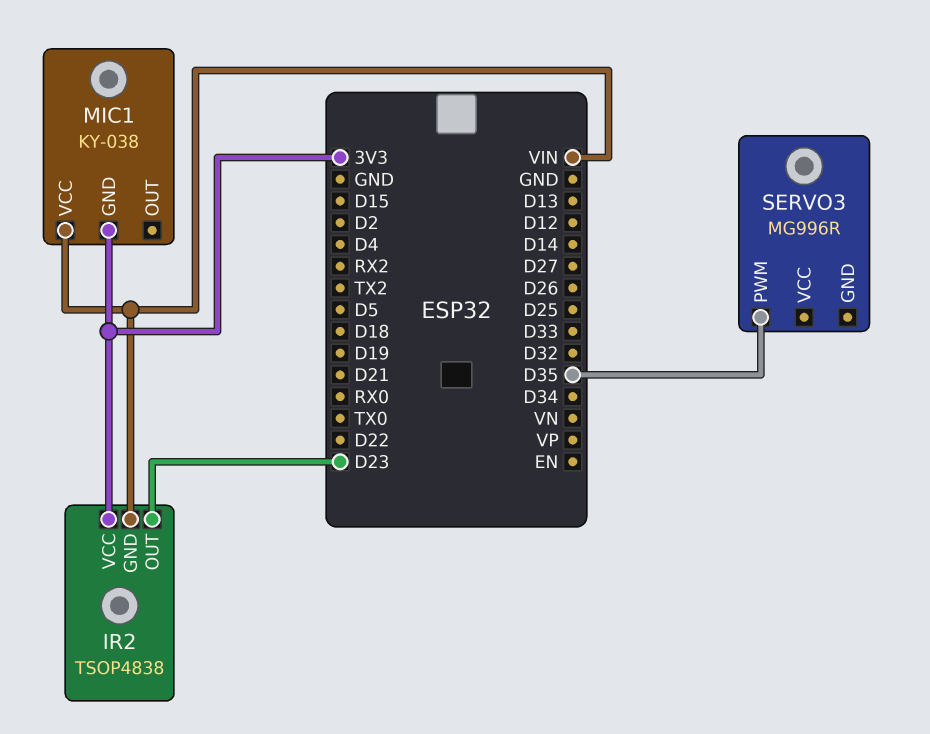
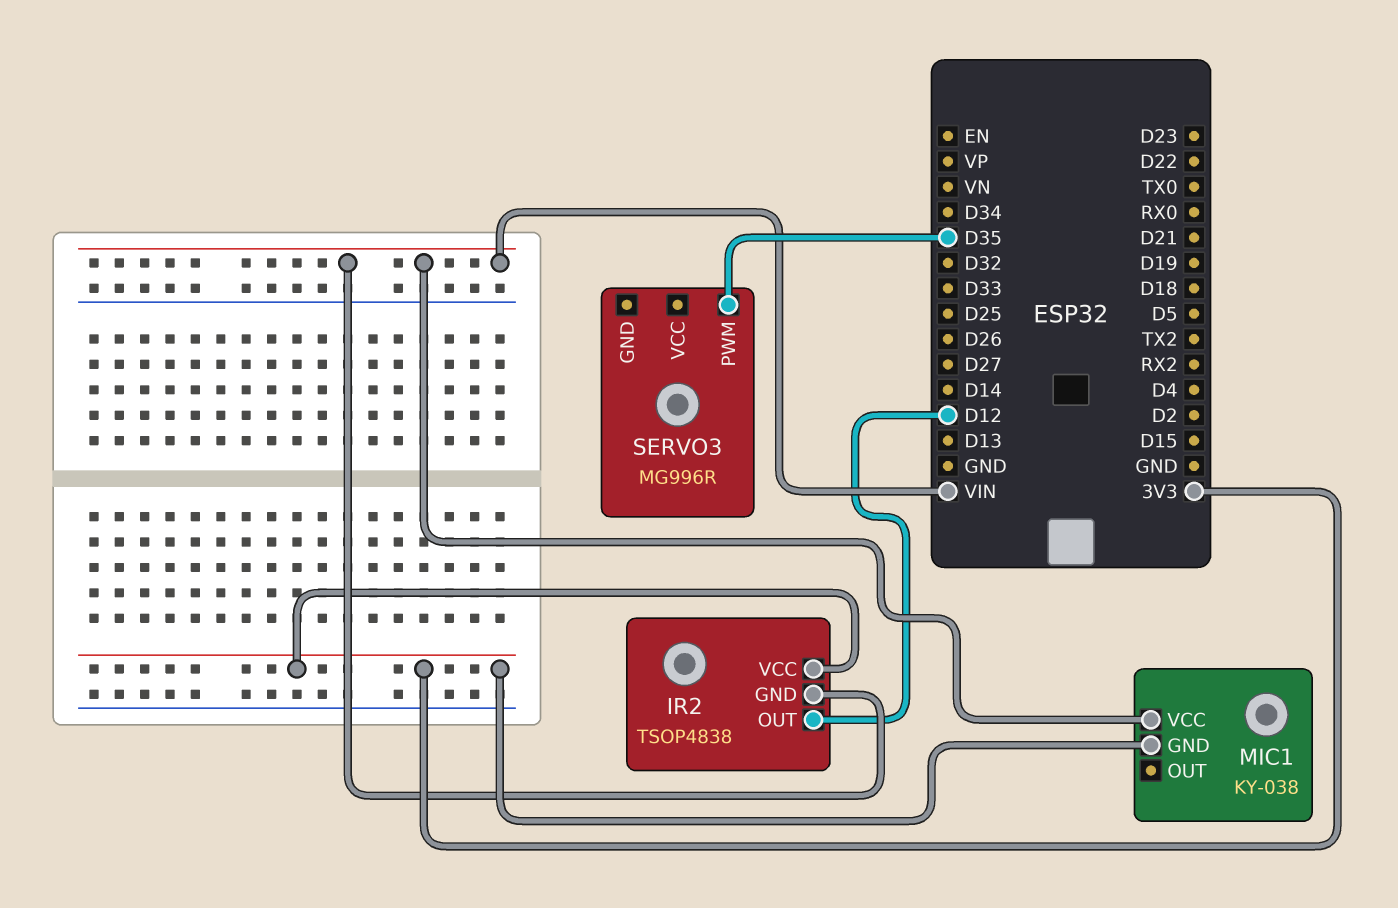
IR2 pin OUT: D23 -> D12

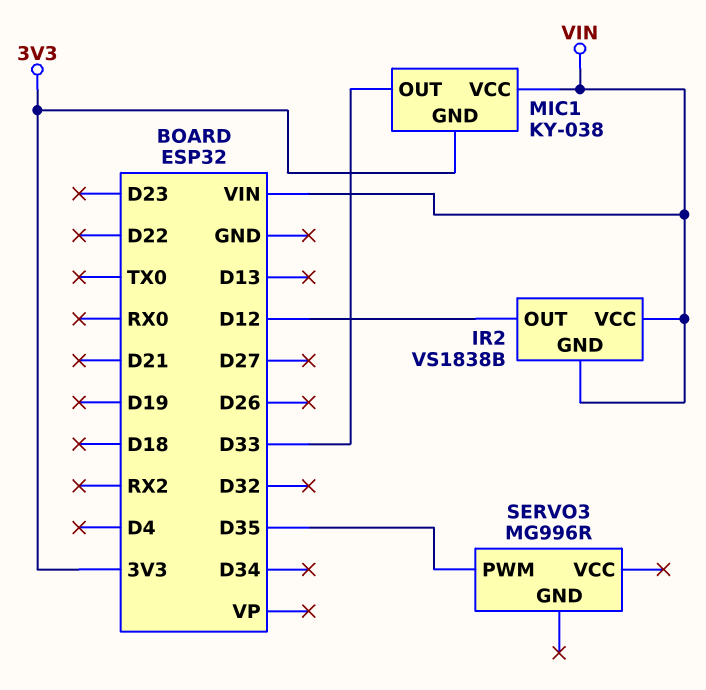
IR2: TSOP4838 -> VS1838B
IR2 pin VCC: 3V3 -> VIN
MIC1 pin OUT: none -> D33

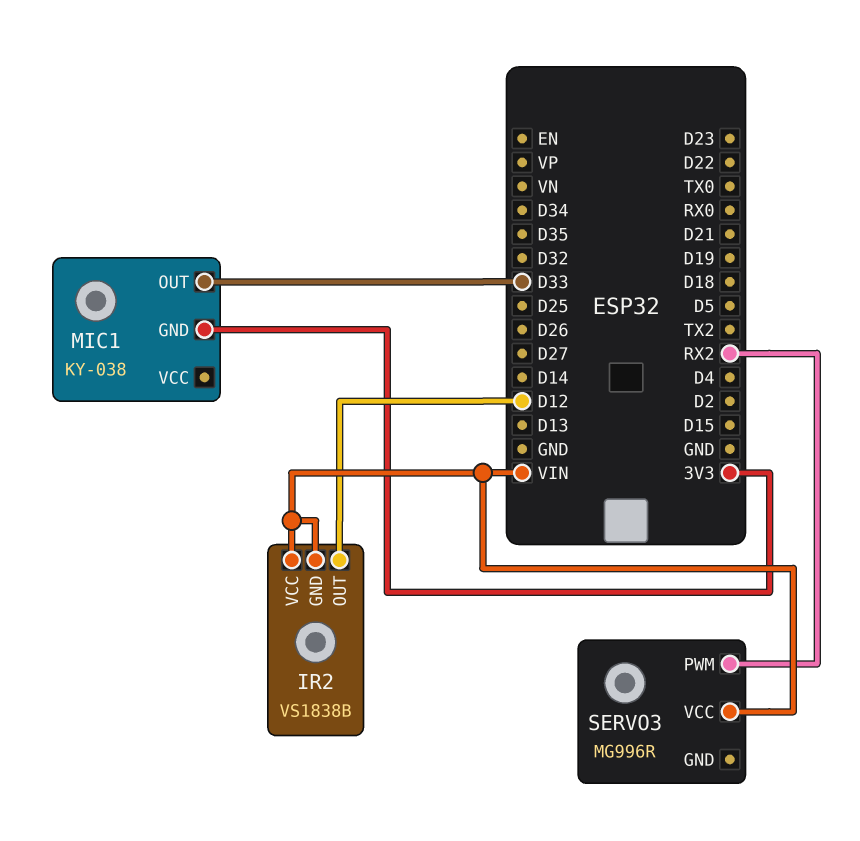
MIC1 pin VCC: VIN -> none
SERVO3 pin PWM: D35 -> RX2
SERVO3 pin VCC: none -> VIN

